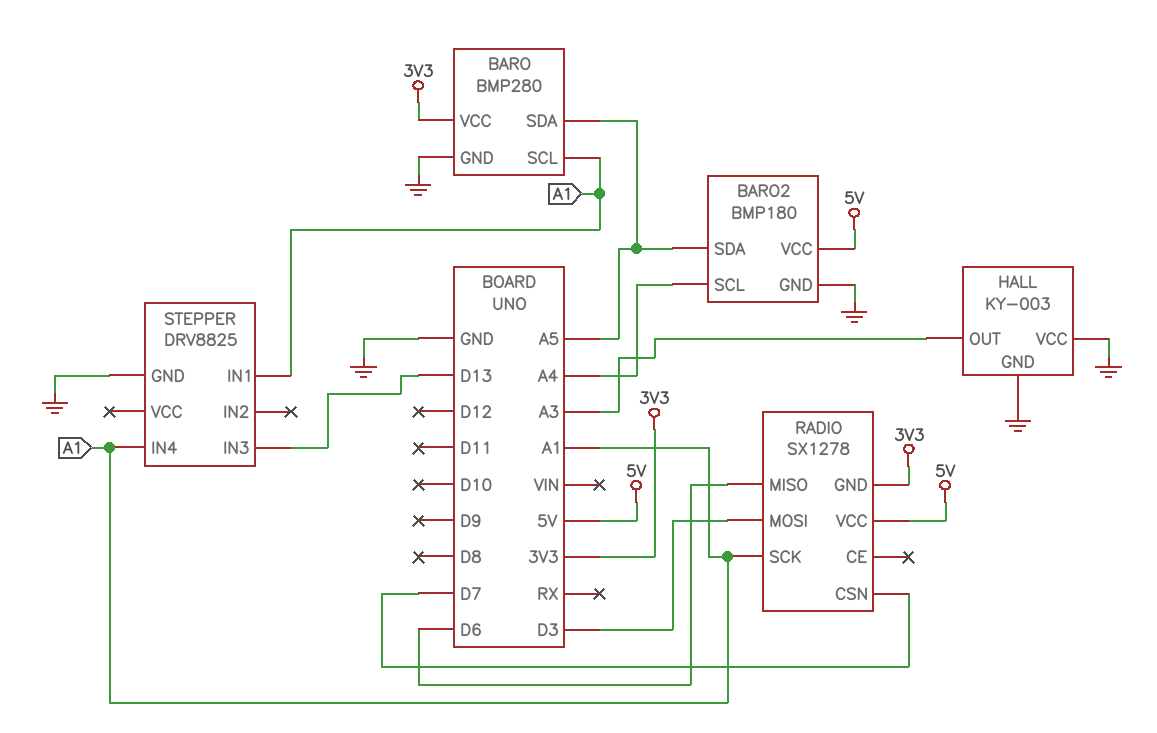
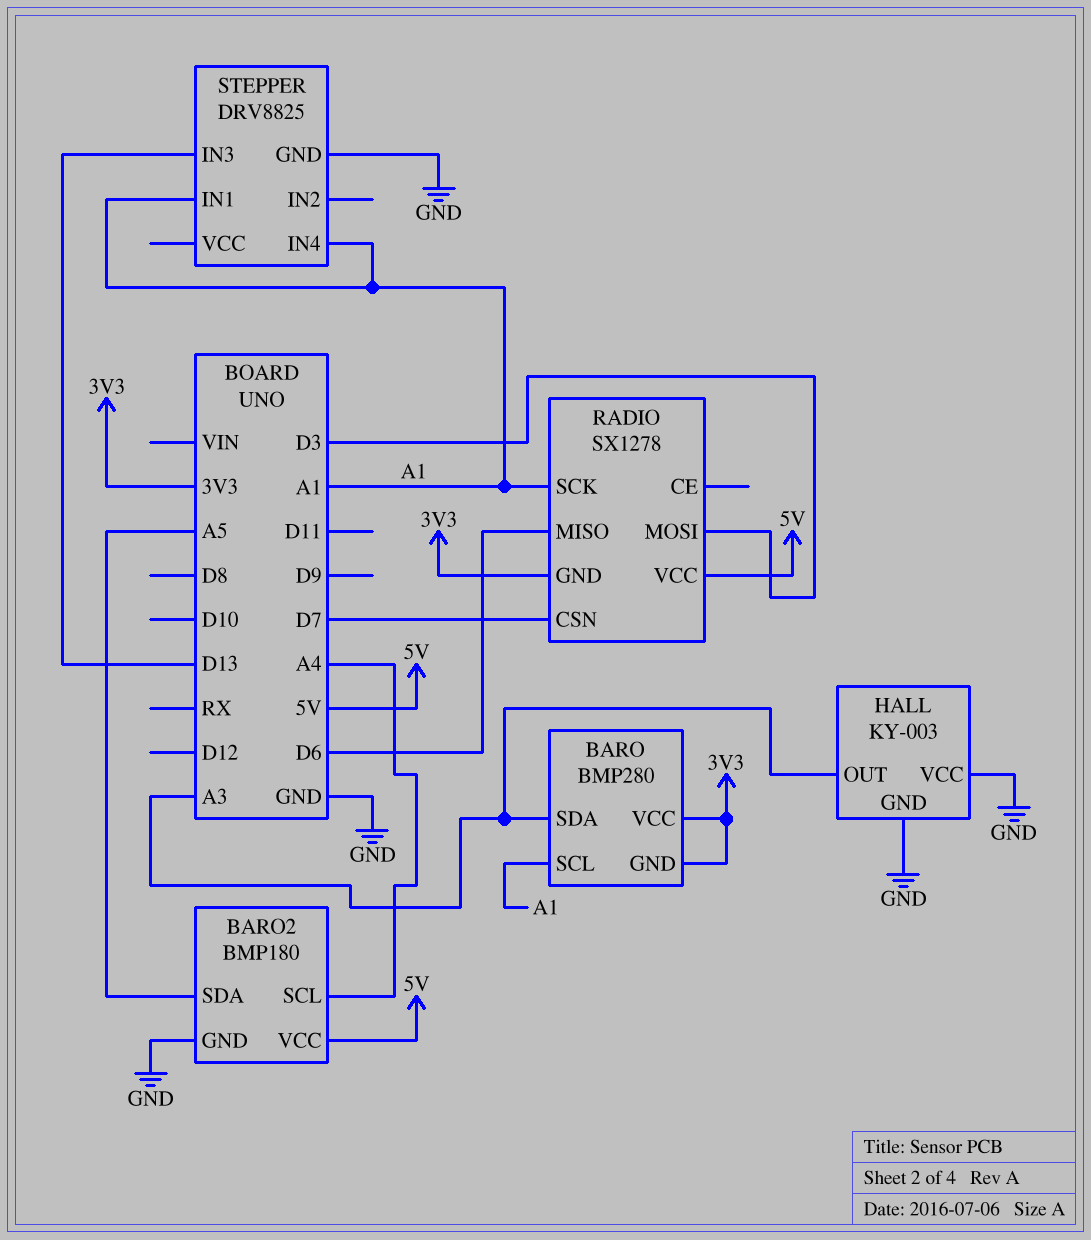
BARO pin GND: GND -> 3V3
BARO pin SDA: A5 -> A3

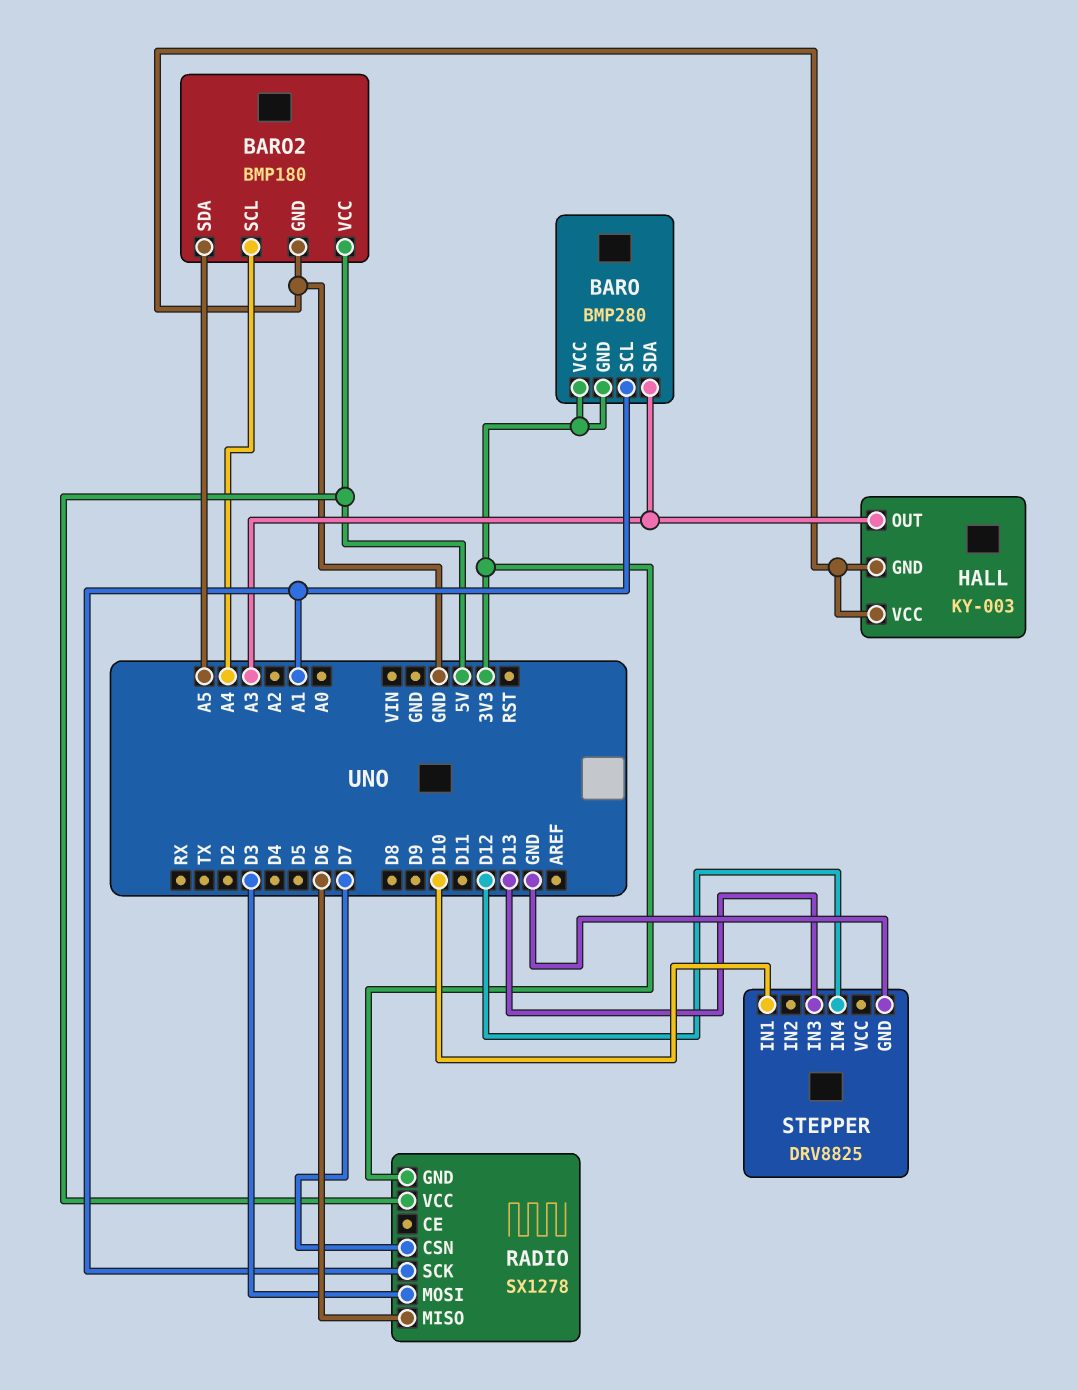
STEPPER pin IN1: A1 -> D10
STEPPER pin IN4: A1 -> D12

